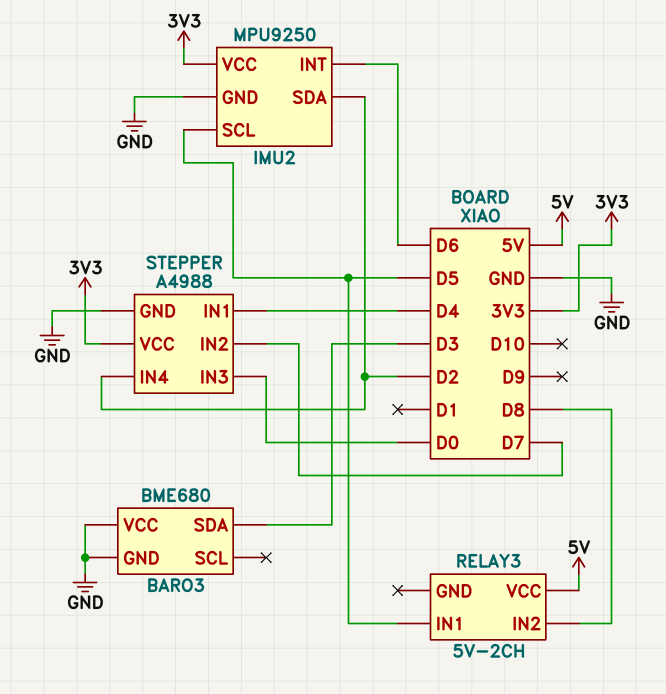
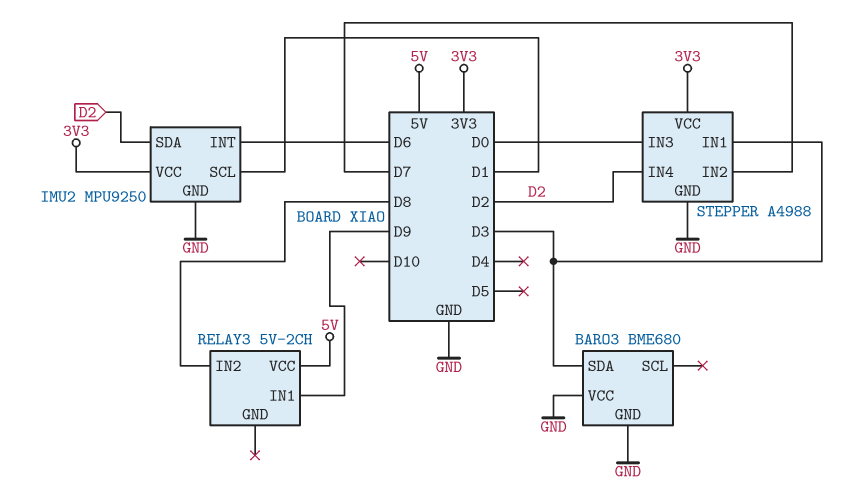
IMU2 pin SCL: D5 -> D1
RELAY3 pin IN1: D5 -> D9
STEPPER pin IN1: D4 -> D3

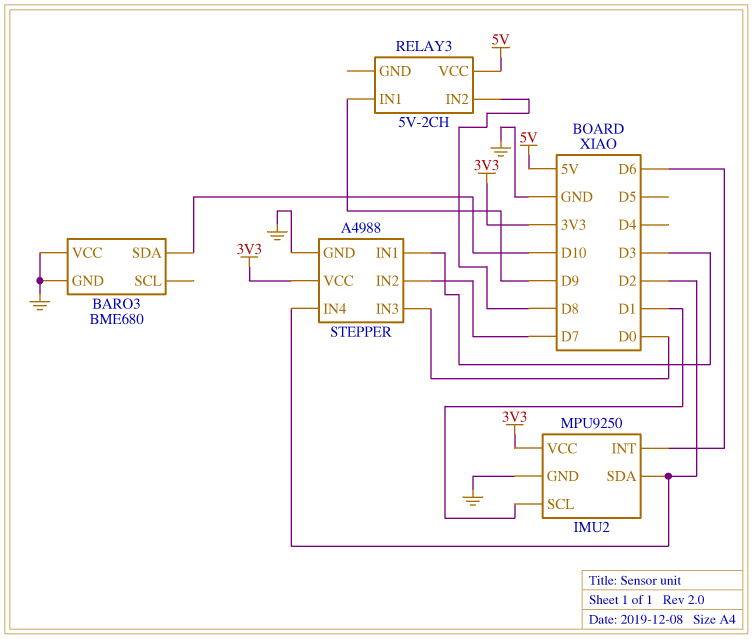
BARO3 pin SDA: D3 -> D10

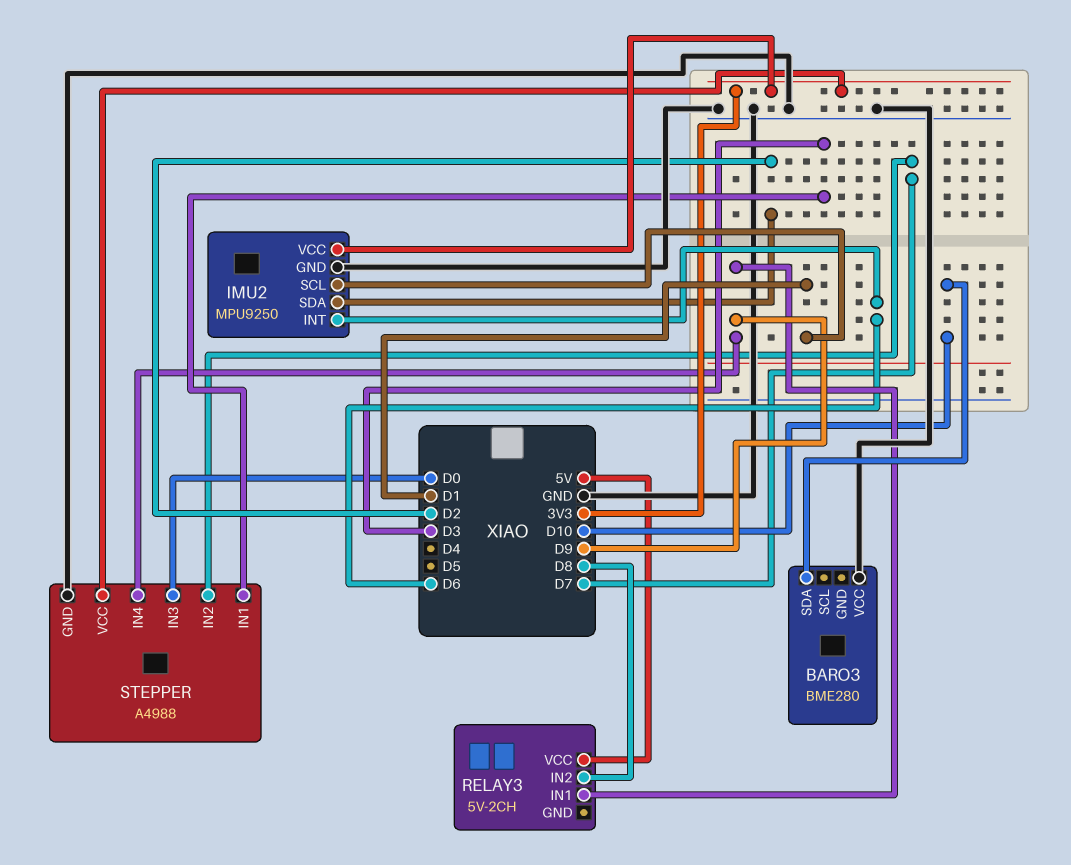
BARO3: BME680 -> BME280
BARO3 pin GND: GND -> none
STEPPER pin IN4: D2 -> D9

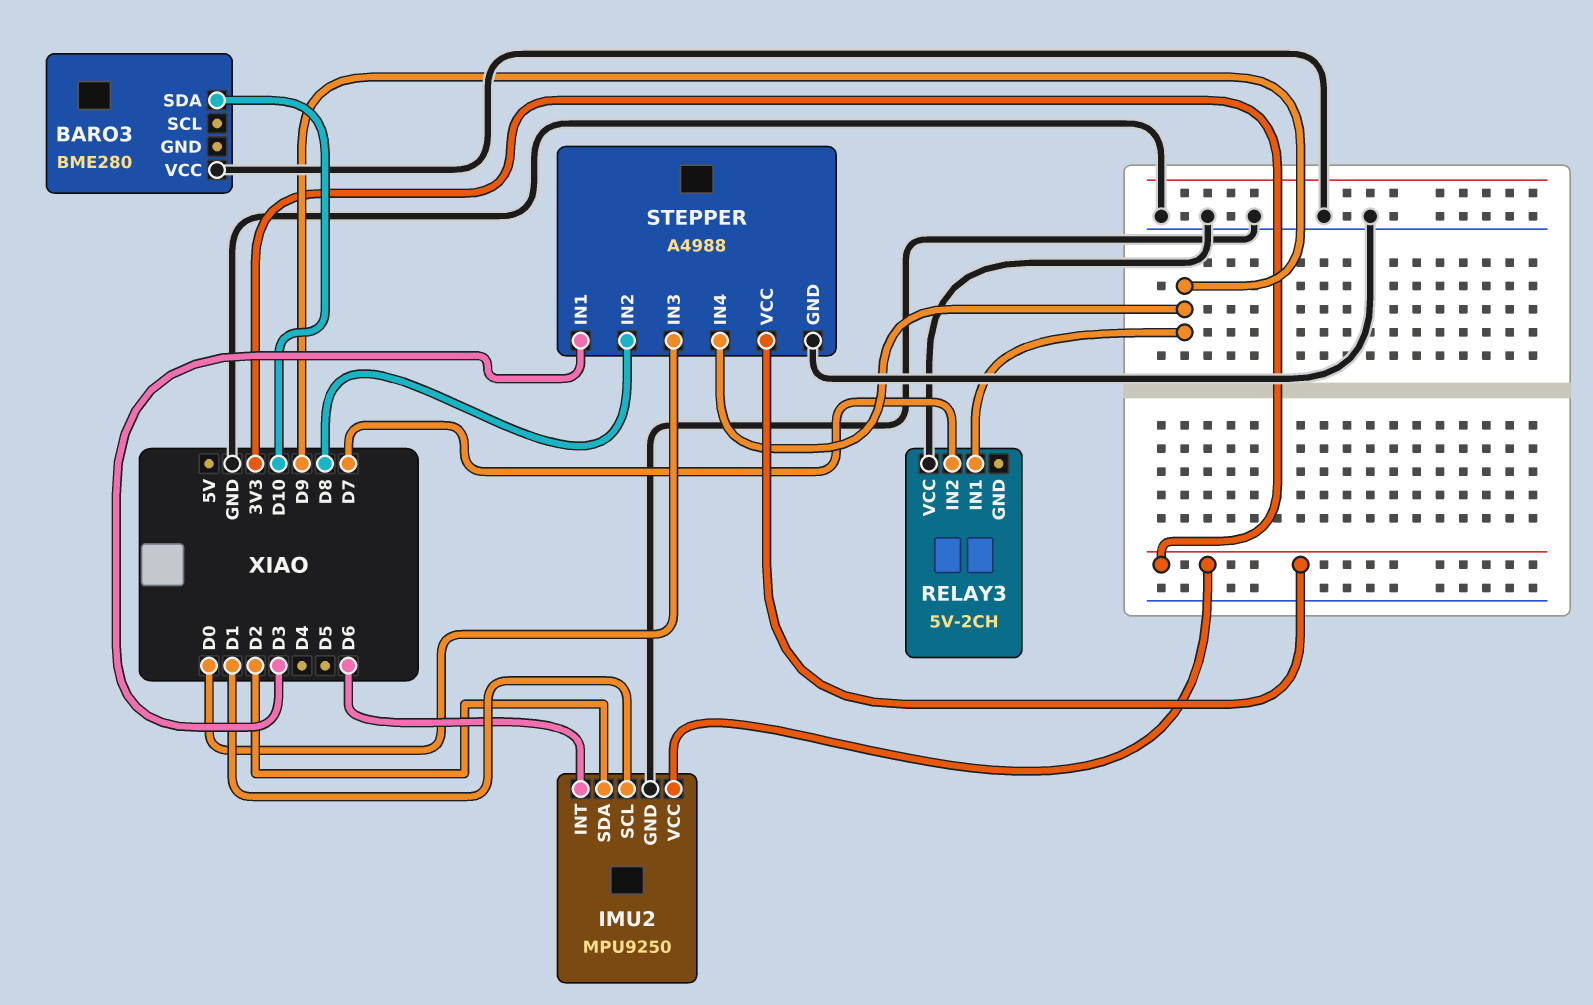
RELAY3 pin IN2: D8 -> D7
RELAY3 pin VCC: 5V -> GND
STEPPER pin IN2: D7 -> D8

